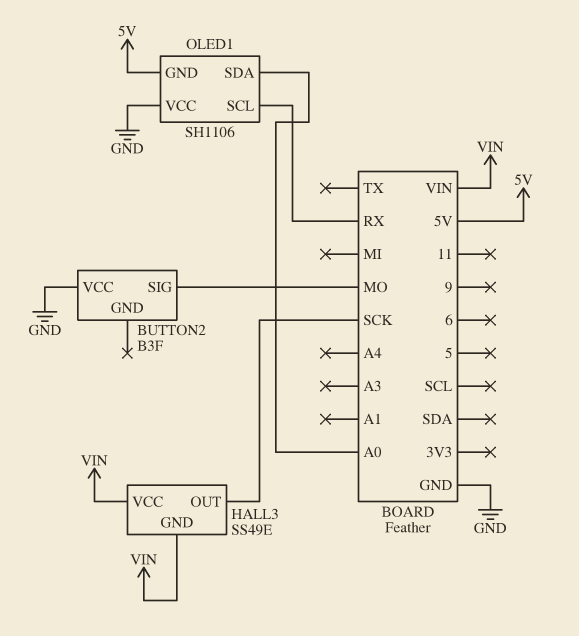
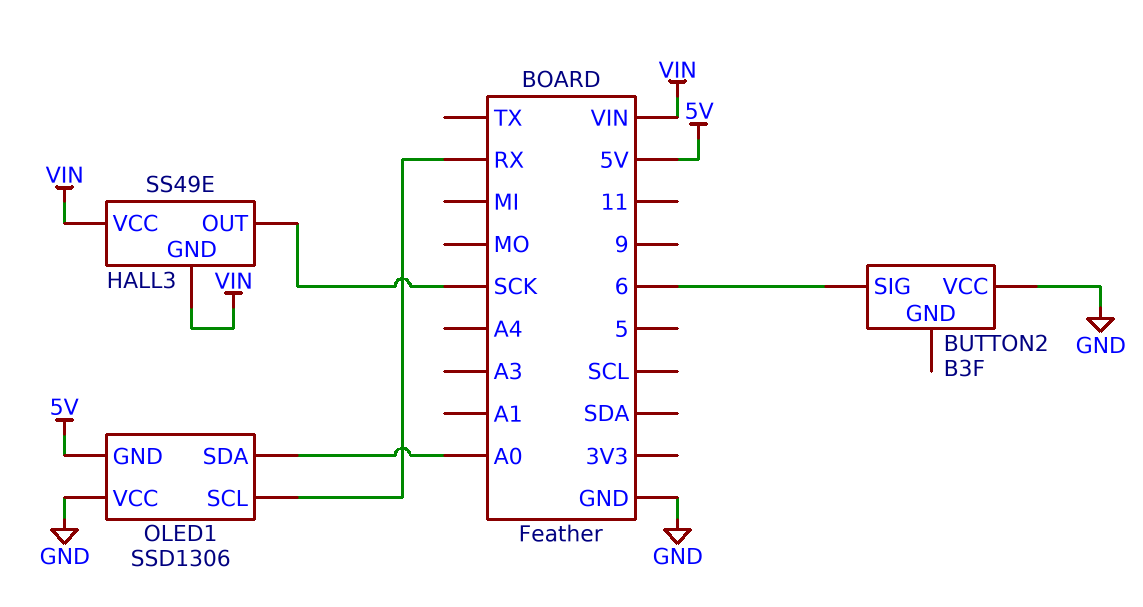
BUTTON2 pin SIG: MO -> 6
OLED1: SH1106 -> SSD1306

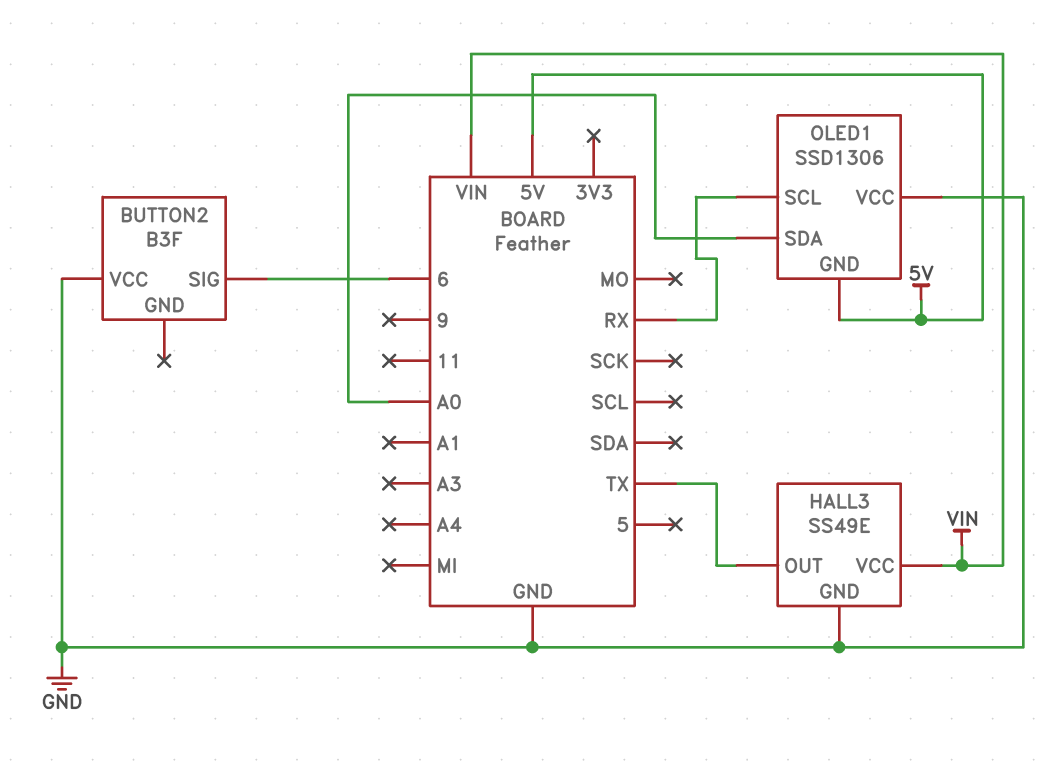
HALL3 pin GND: VIN -> GND
HALL3 pin OUT: SCK -> TX

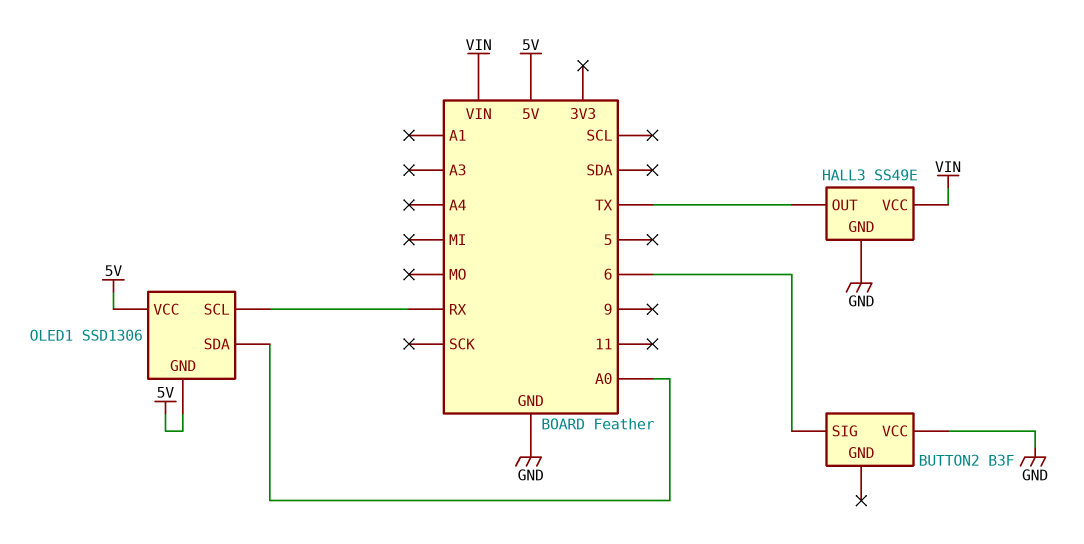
OLED1 pin VCC: GND -> 5V

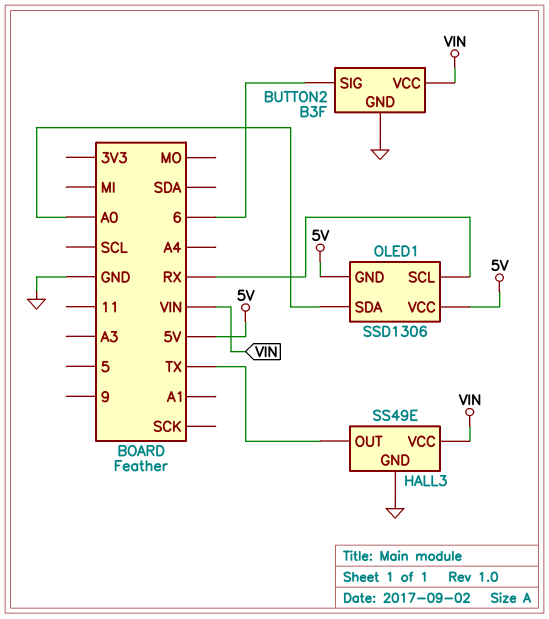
BUTTON2 pin GND: none -> GND
BUTTON2 pin VCC: GND -> VIN

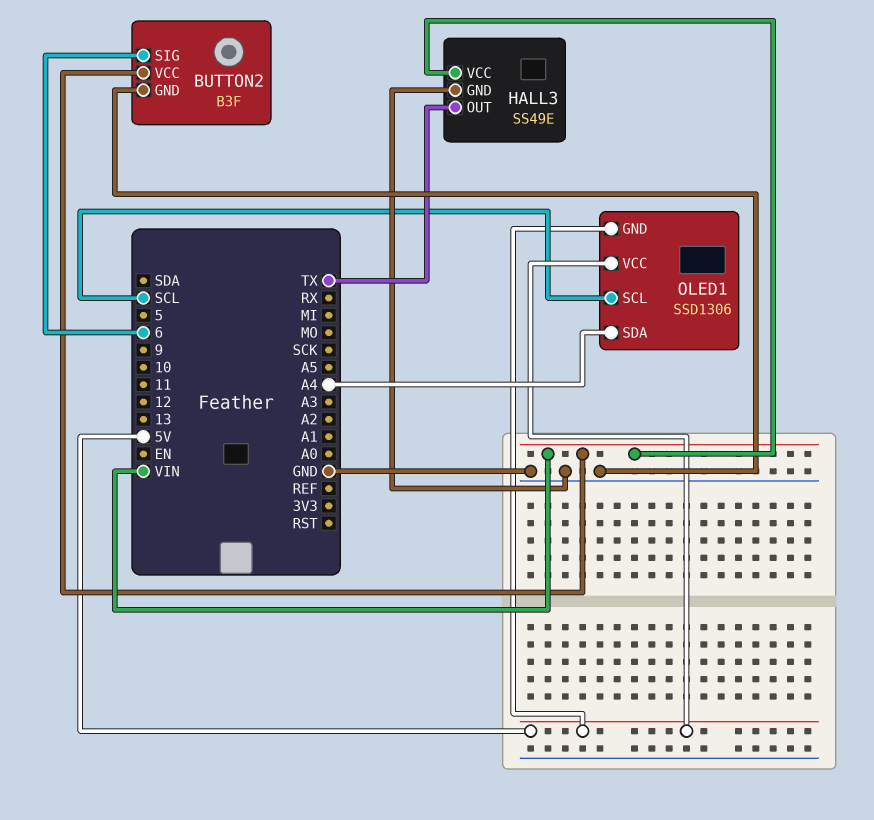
OLED1 pin SCL: RX -> SCL
OLED1 pin SDA: A0 -> A4

